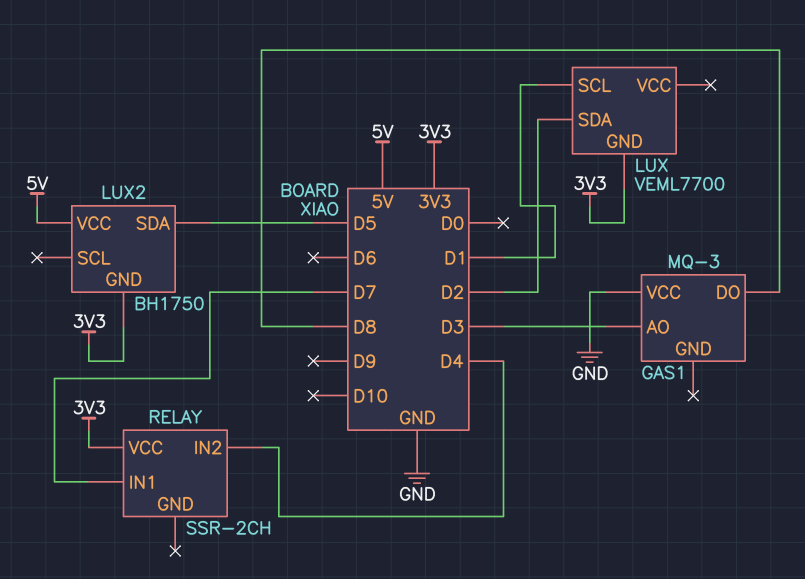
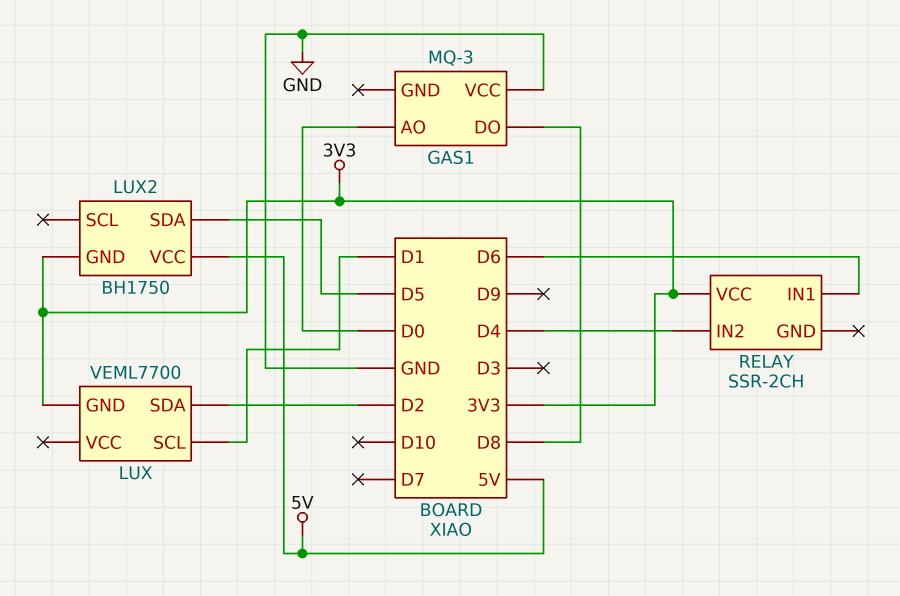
GAS1 pin AO: D3 -> D0
RELAY pin IN1: D7 -> D6

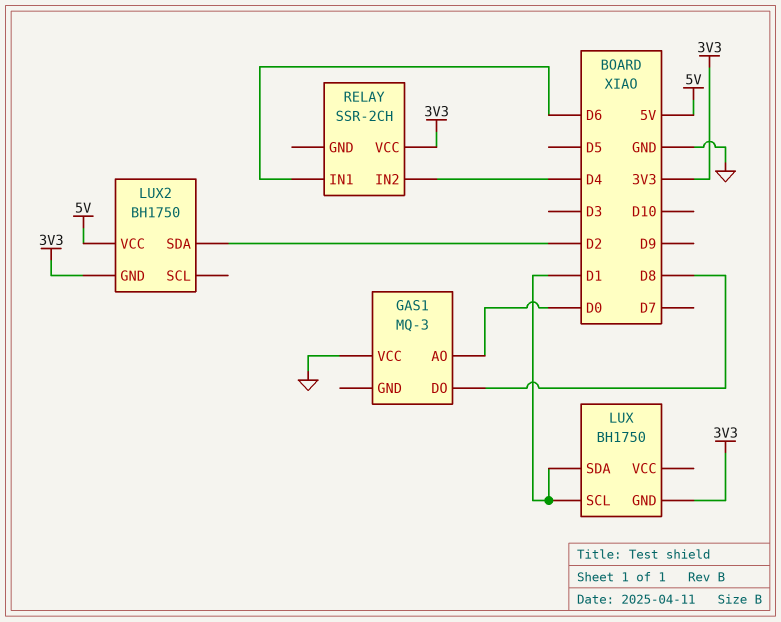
LUX: VEML7700 -> BH1750
LUX pin SDA: D2 -> D1
LUX2 pin SDA: D5 -> D2

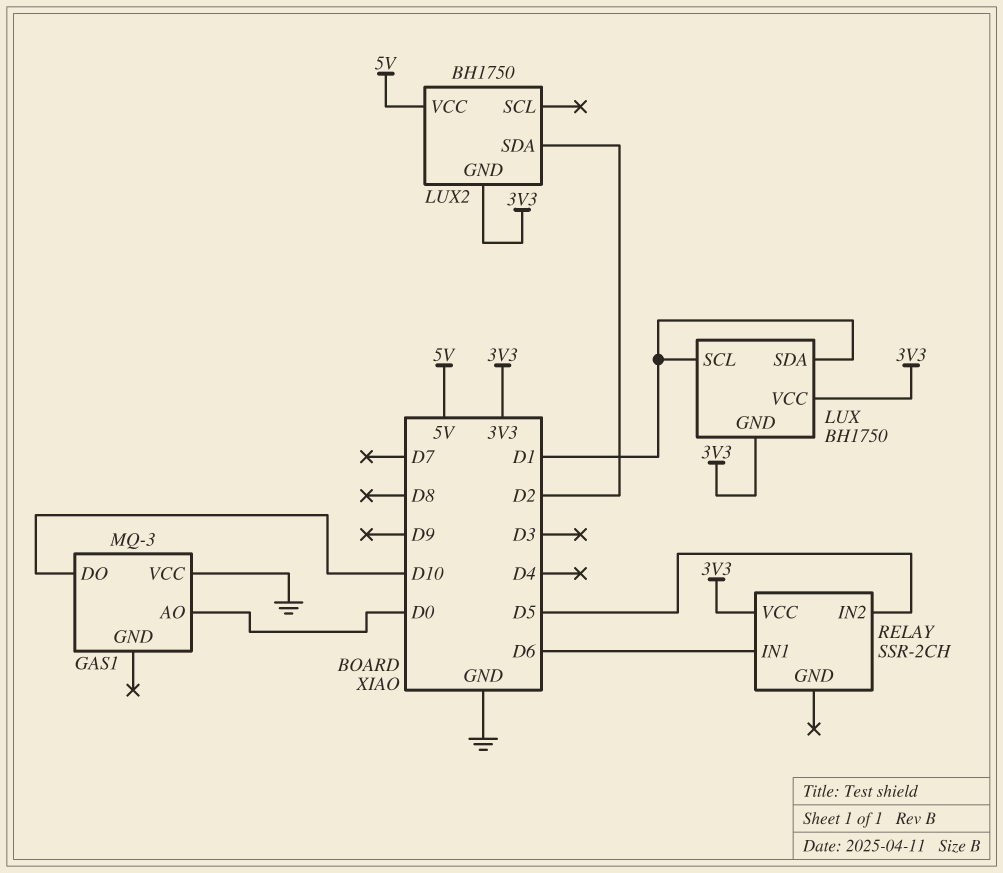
GAS1 pin DO: D8 -> D10
LUX pin VCC: none -> 3V3
RELAY pin IN2: D4 -> D5

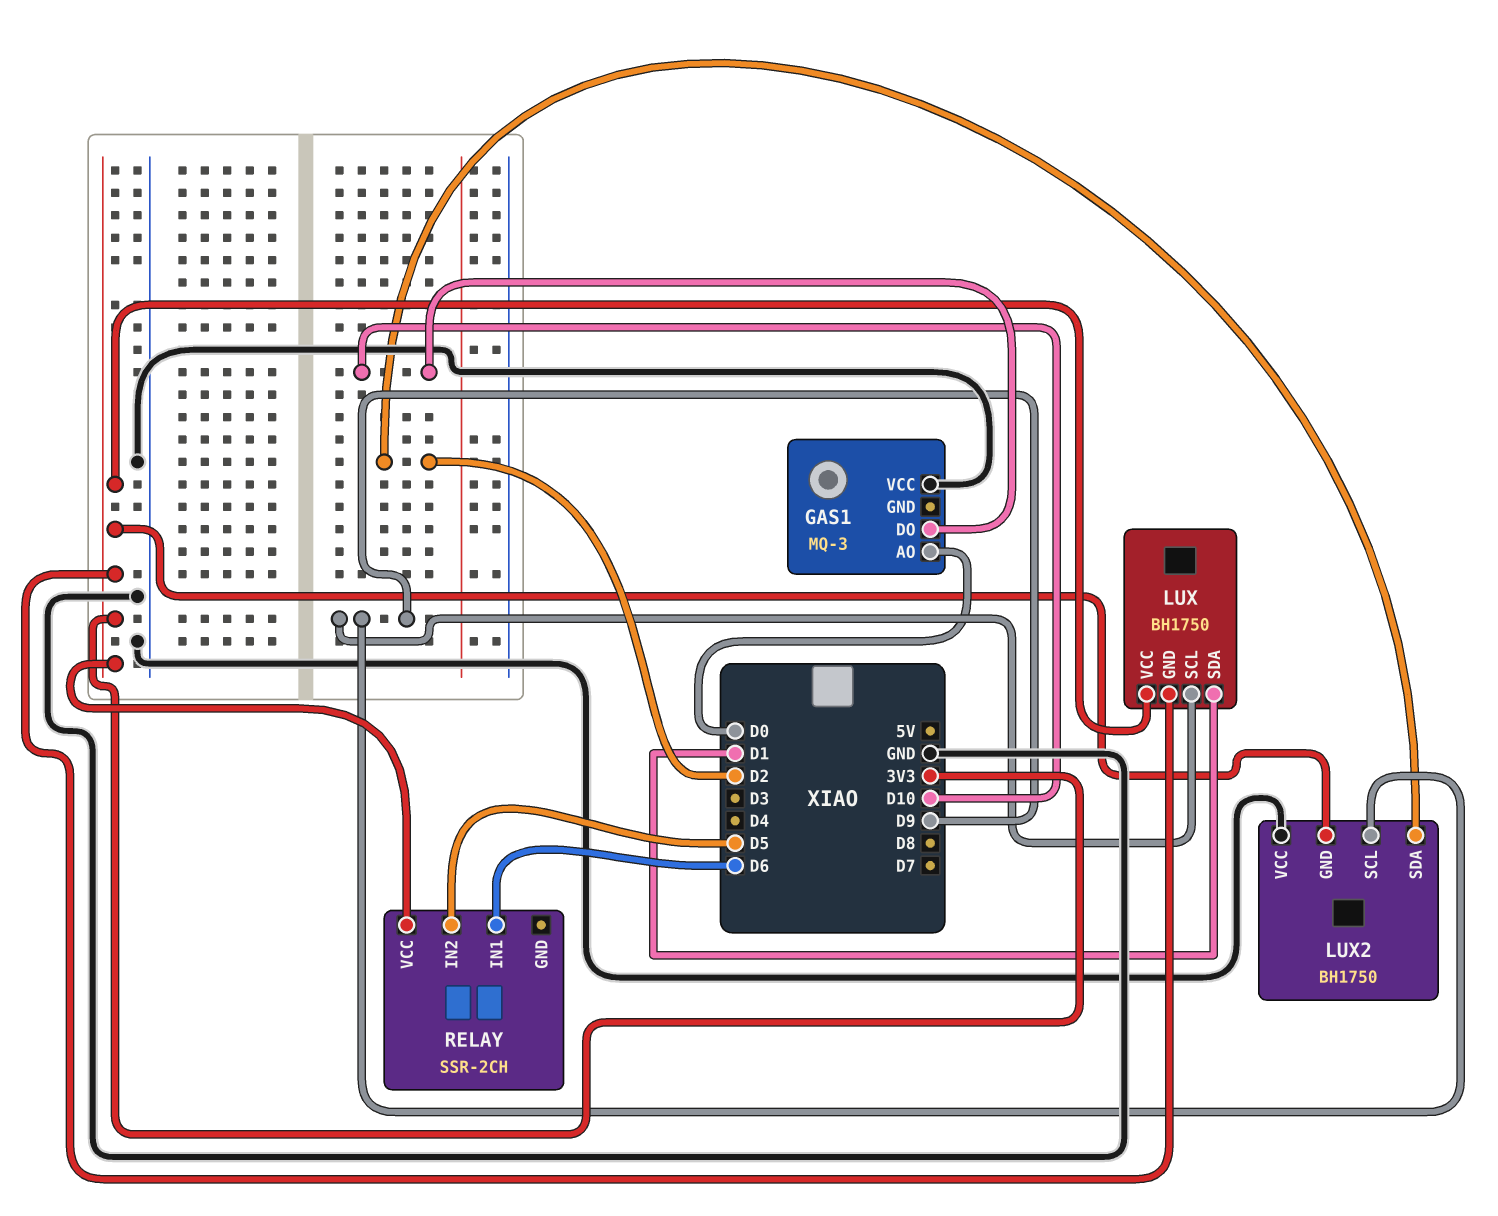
LUX pin SCL: D1 -> D9
LUX2 pin SCL: none -> D9
LUX2 pin VCC: 5V -> GND

